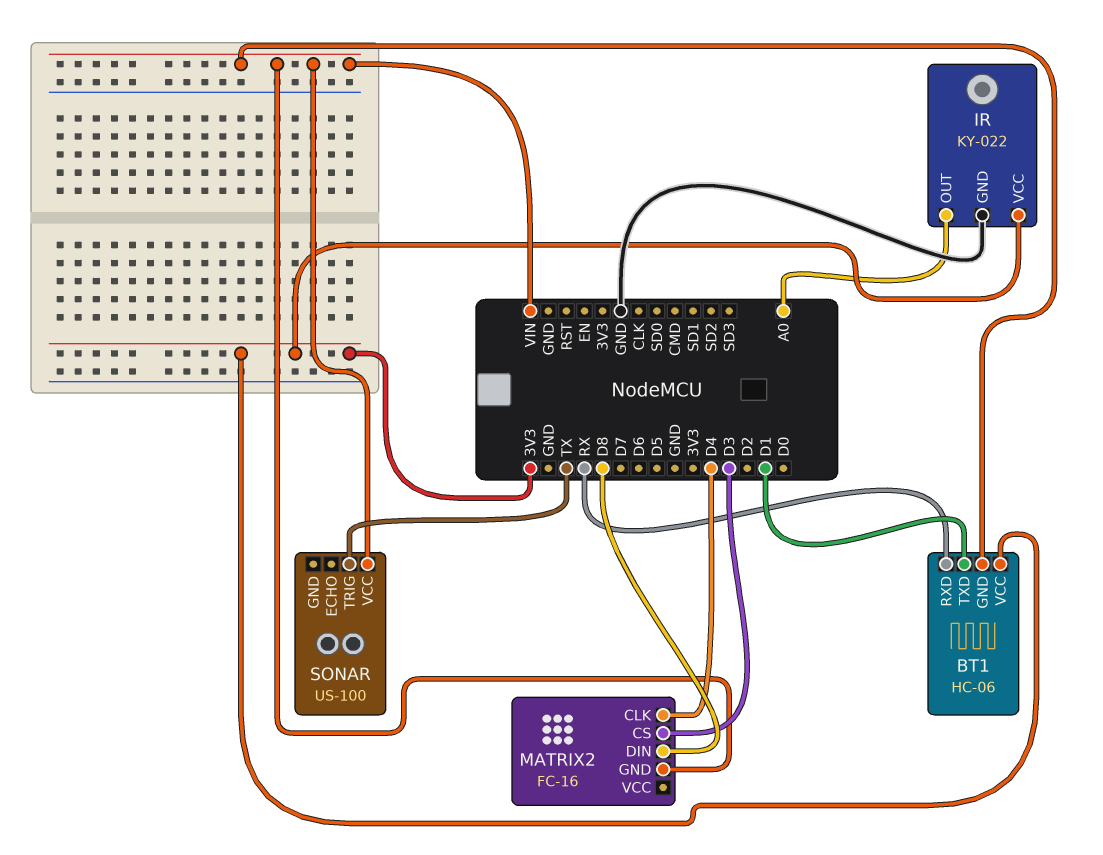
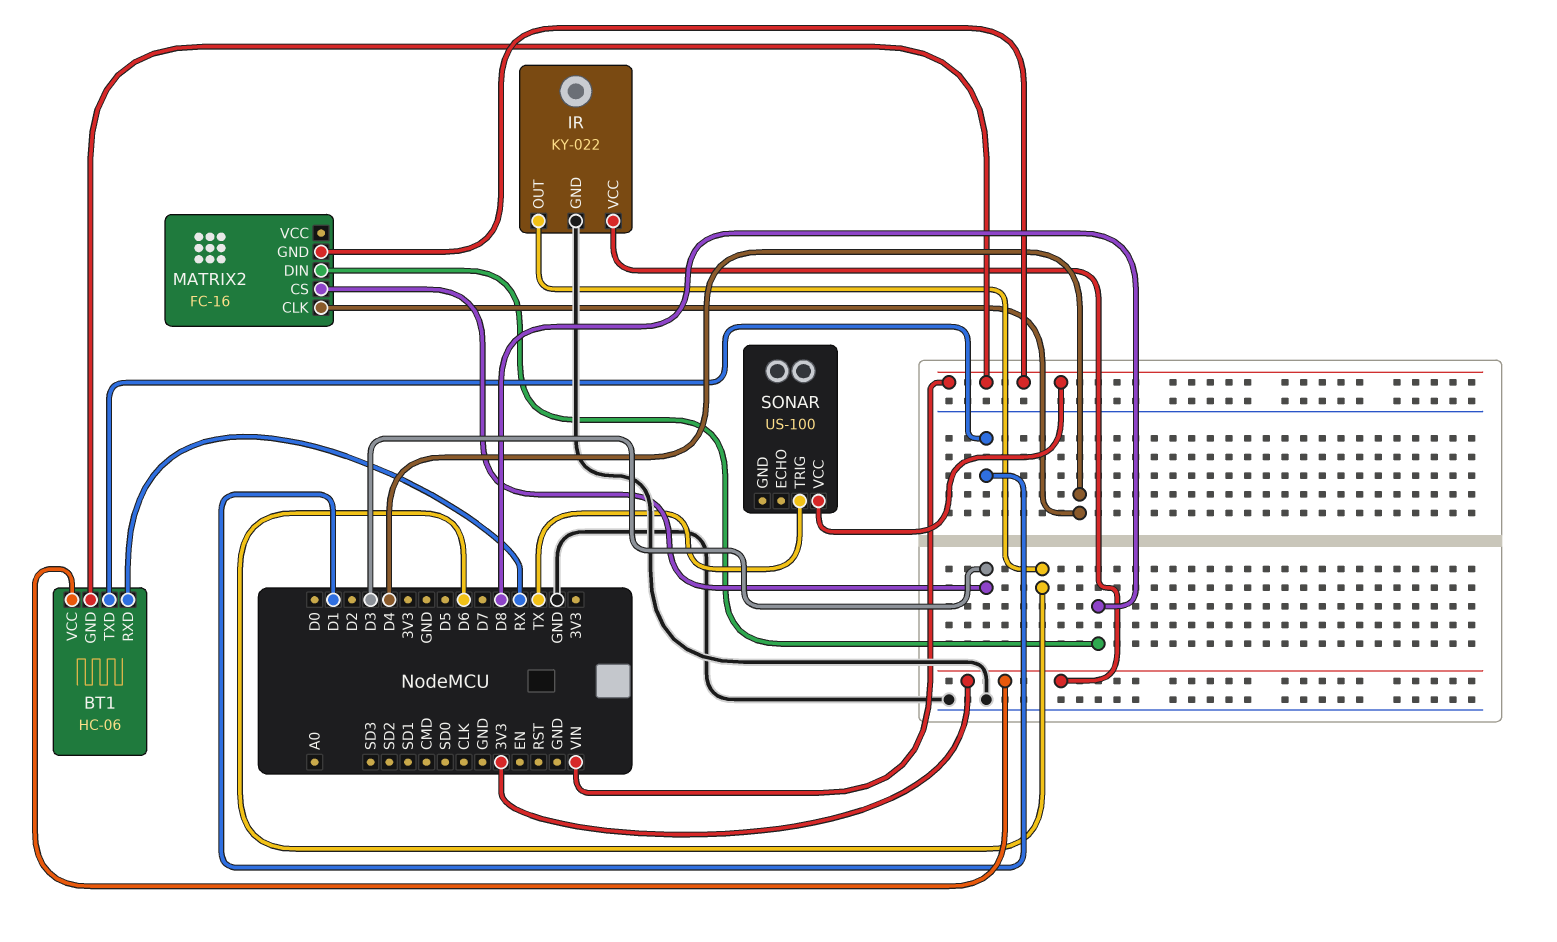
IR pin OUT: A0 -> D6

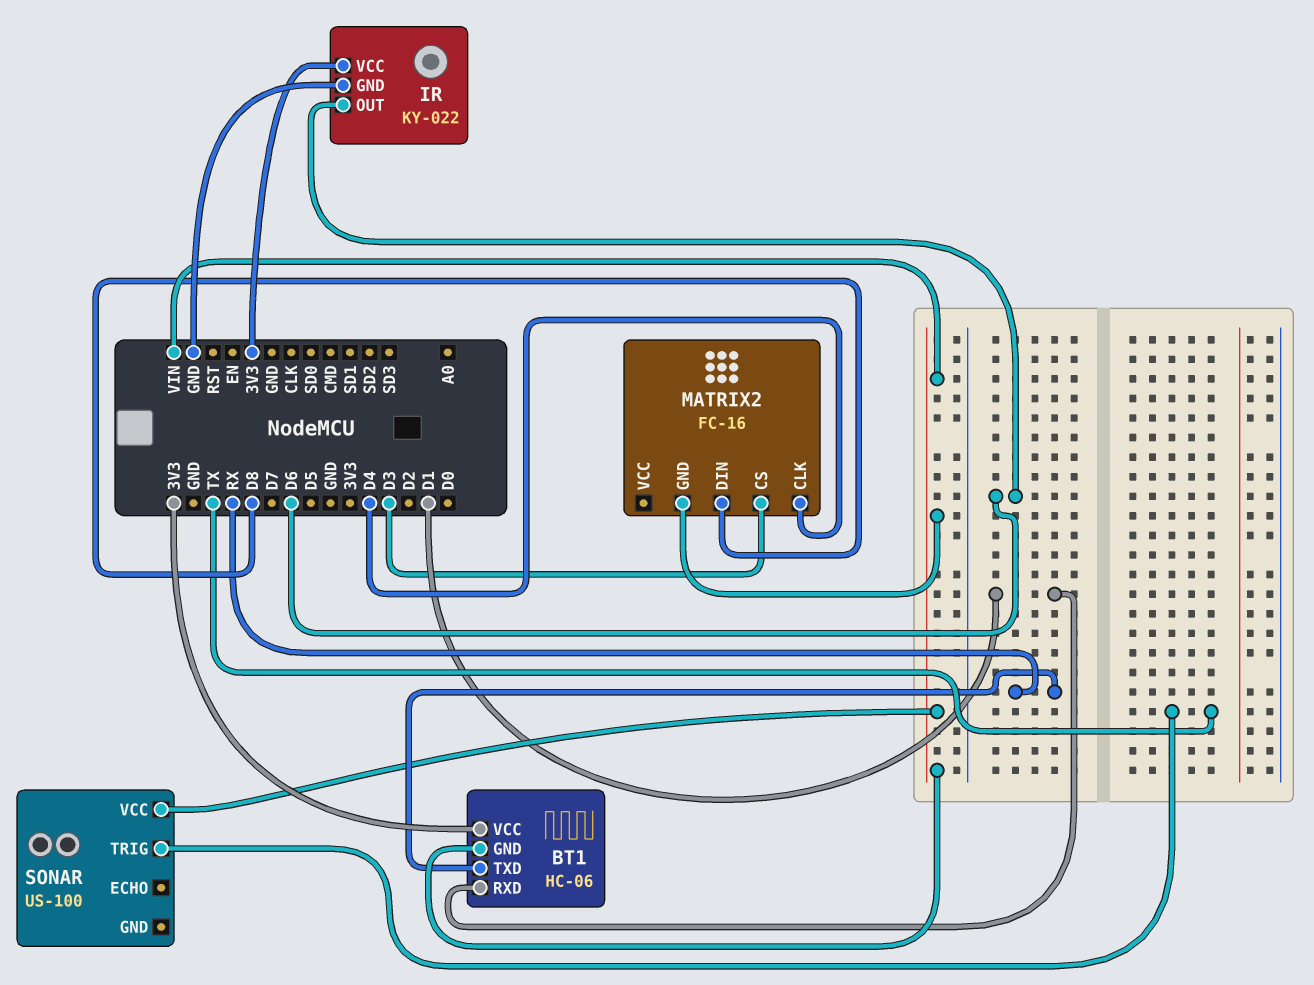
BT1 pin RXD: RX -> D1
BT1 pin TXD: D1 -> RX

